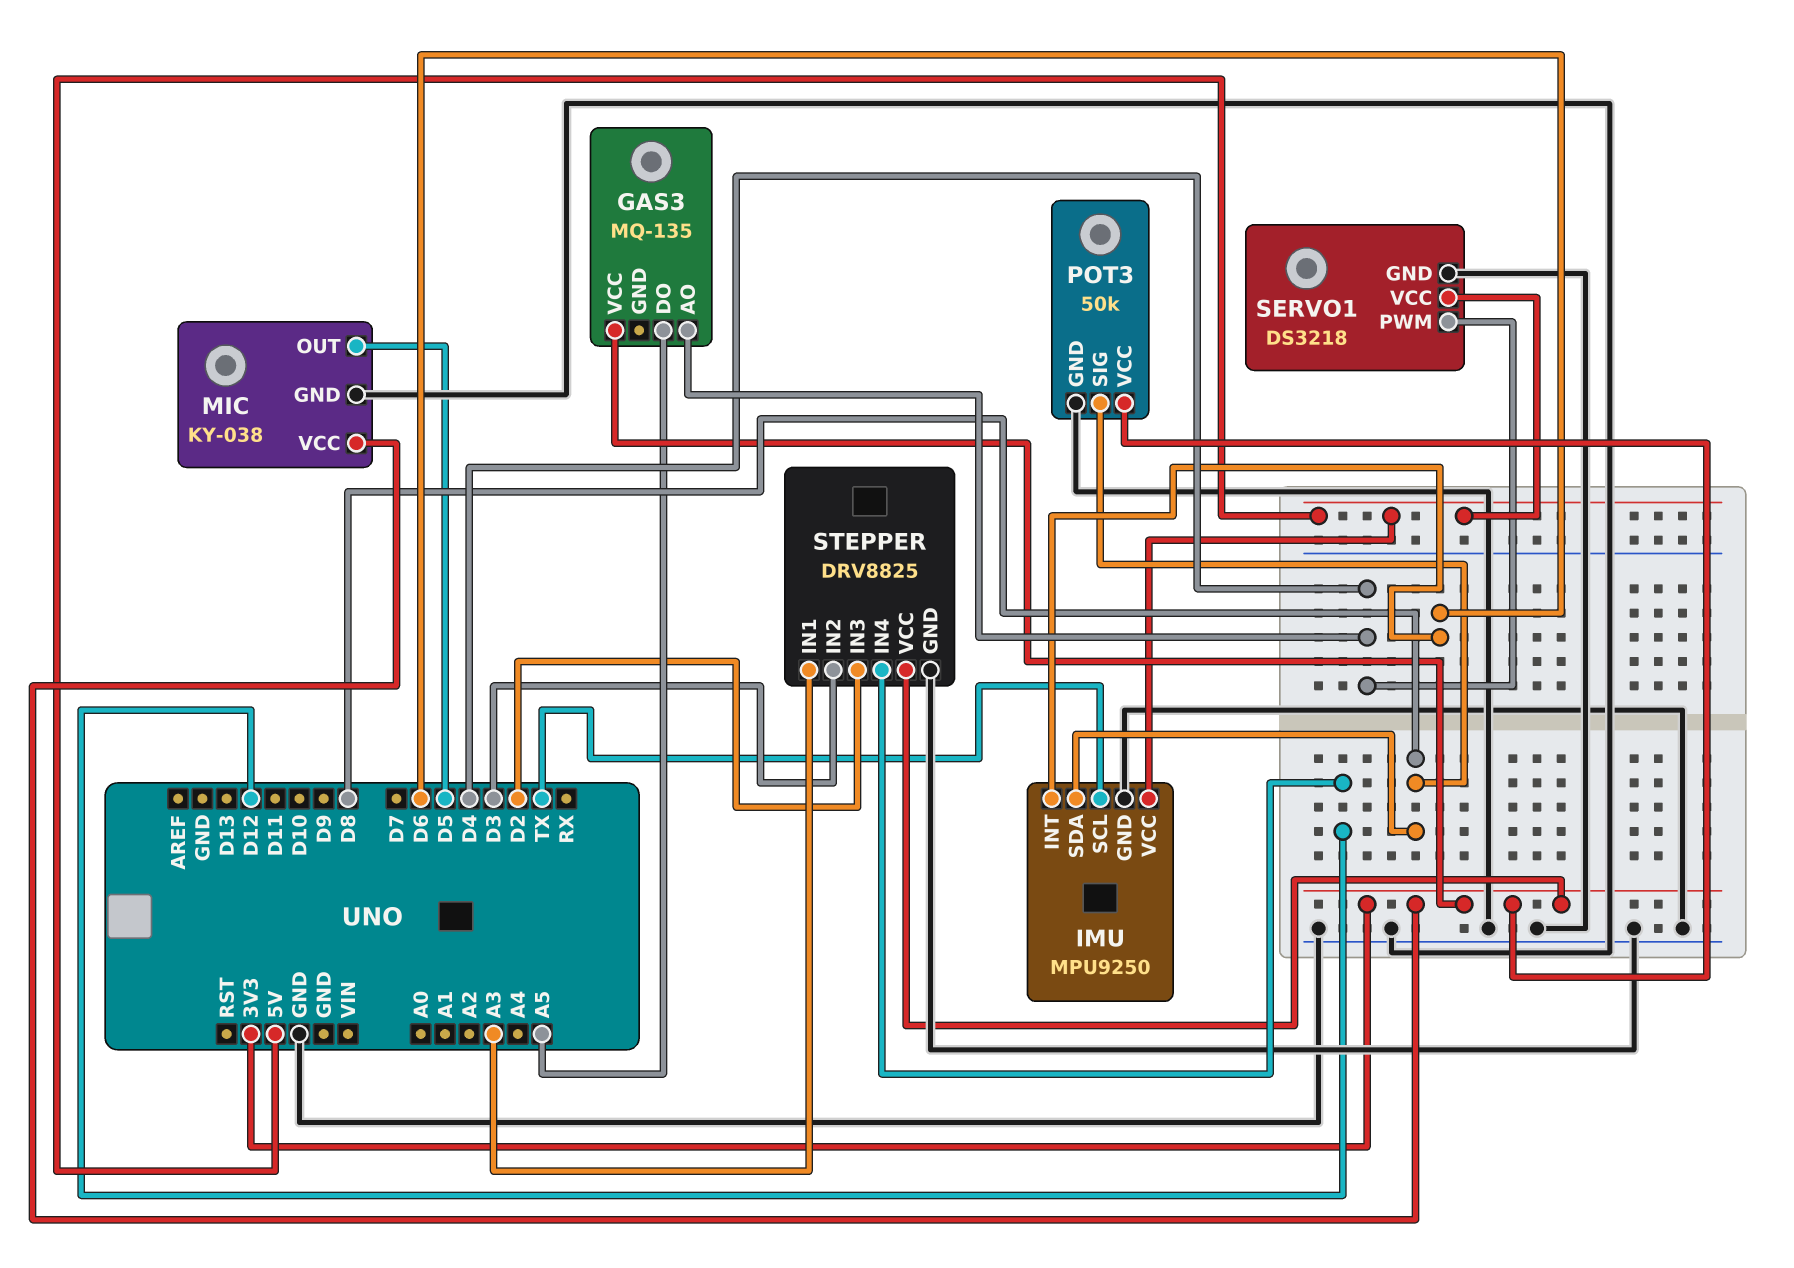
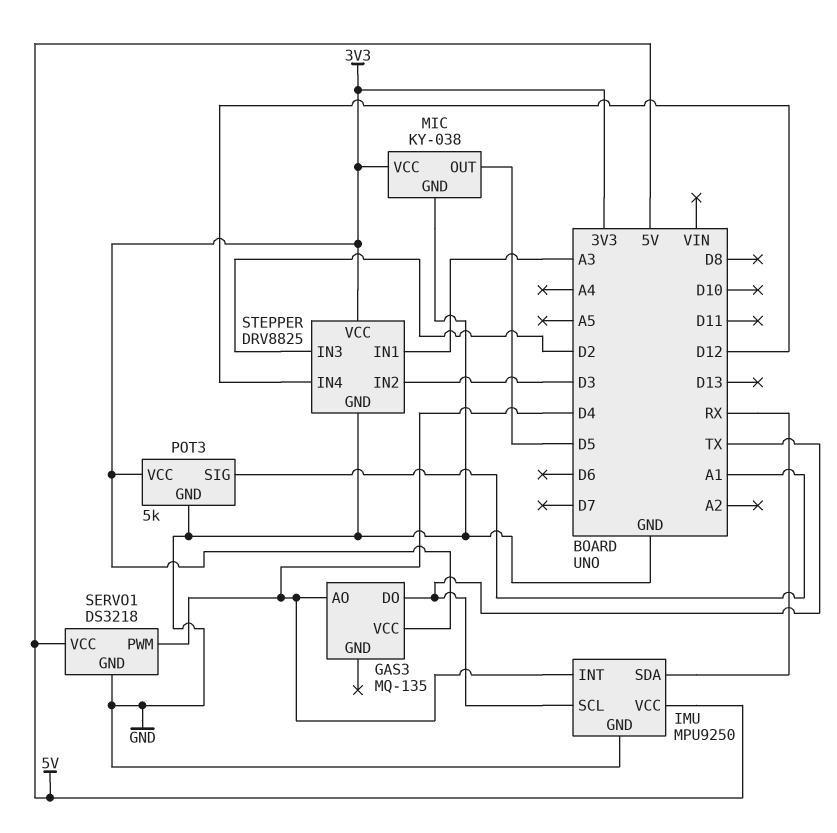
GAS3 pin DO: A5 -> TX
IMU pin INT: D6 -> D4
IMU pin SDA: D8 -> RX
POT3: 50k -> 5k
POT3 pin SIG: D8 -> A1

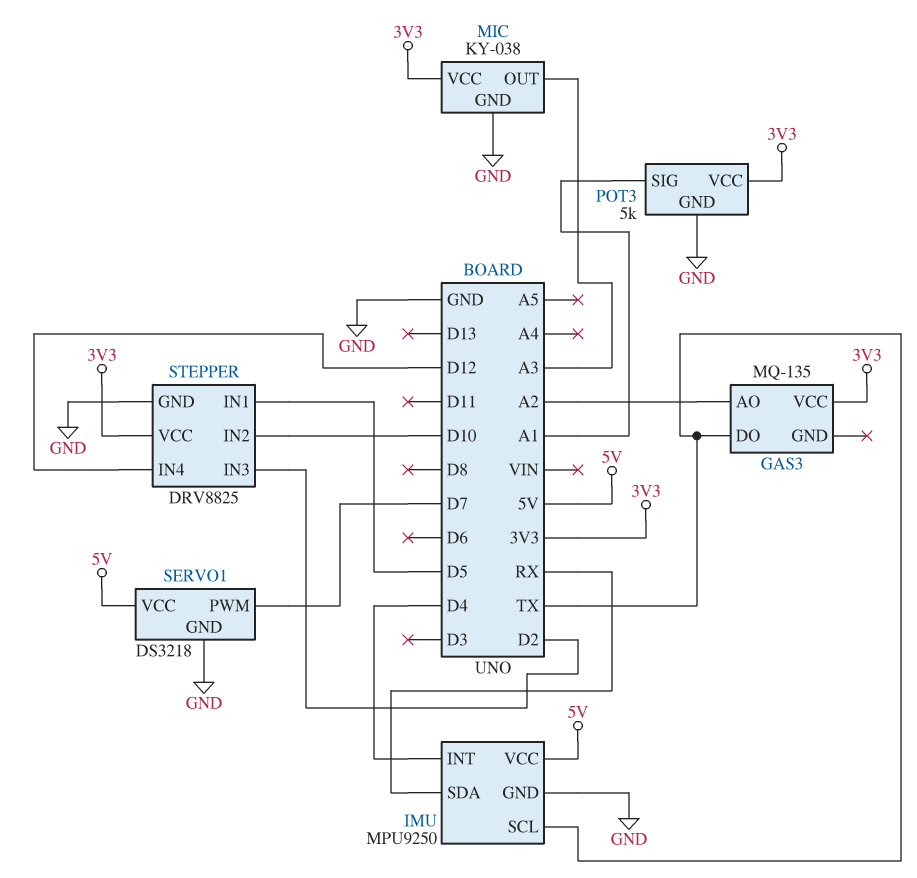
GAS3 pin AO: D4 -> A2
MIC pin OUT: D5 -> A3
SERVO1 pin PWM: D4 -> D7
STEPPER pin IN1: A3 -> D5
STEPPER pin IN2: D3 -> D10

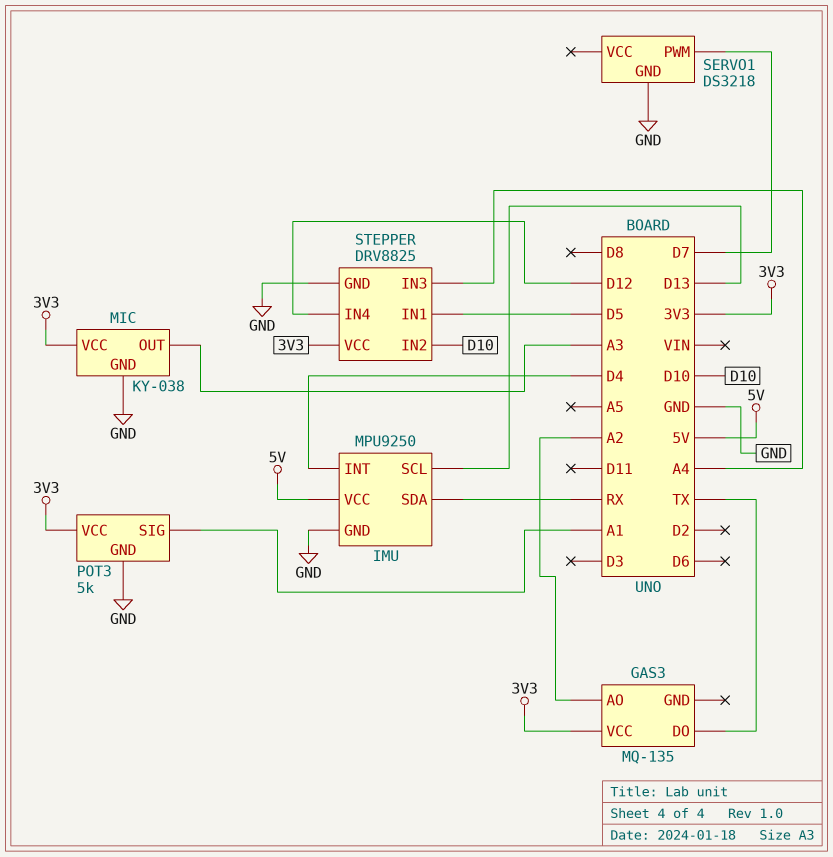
IMU pin SCL: TX -> D13
SERVO1 pin VCC: 5V -> none
STEPPER pin IN3: D2 -> A4

